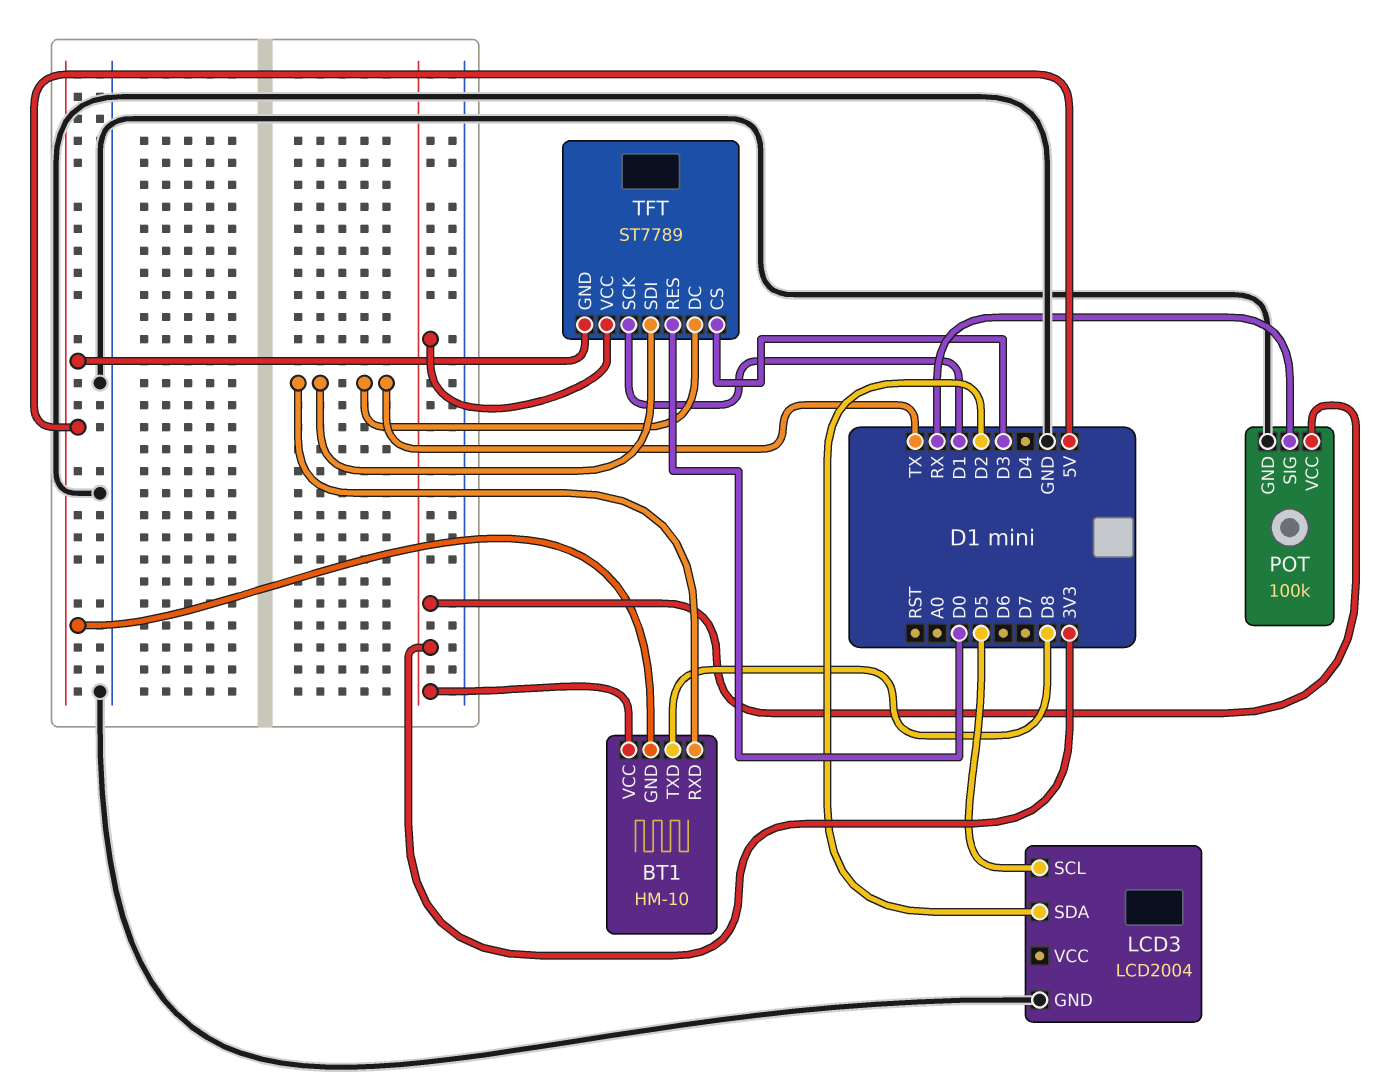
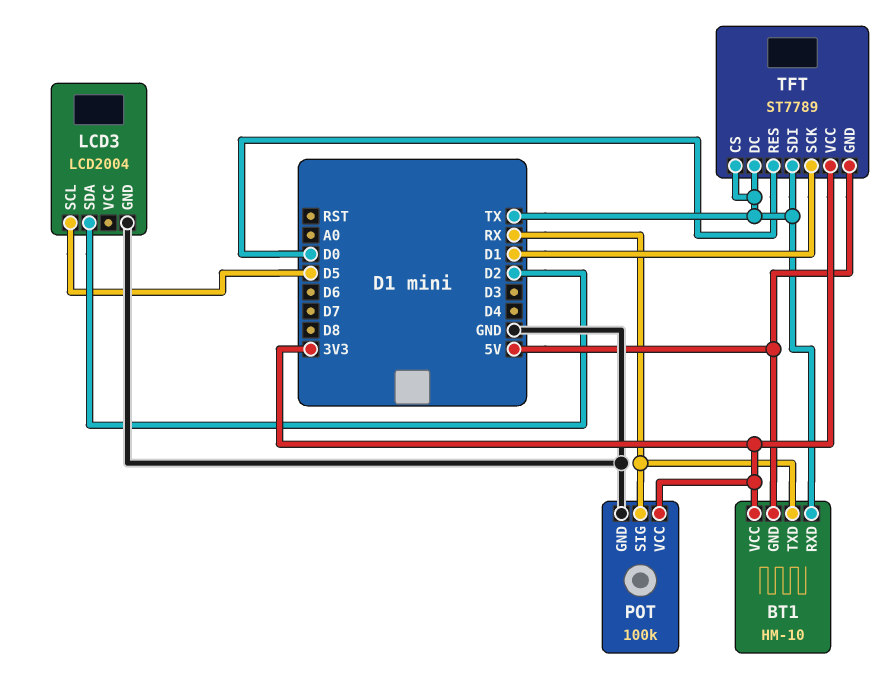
BT1 pin TXD: D8 -> RX
TFT pin CS: D3 -> TX

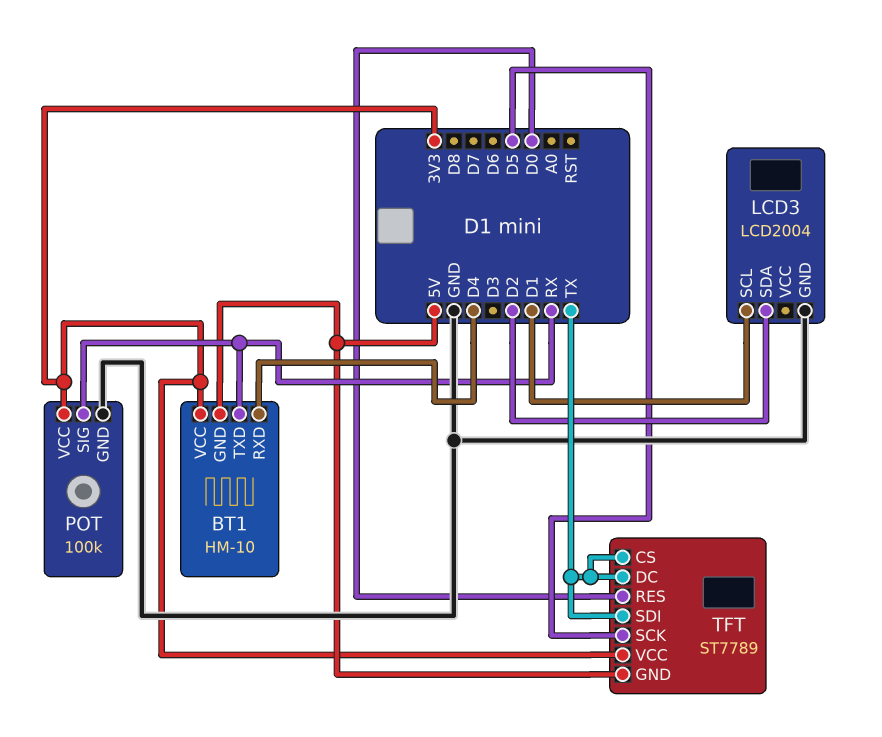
BT1 pin RXD: TX -> D4
LCD3 pin SCL: D5 -> D1
TFT pin SCK: D1 -> D5

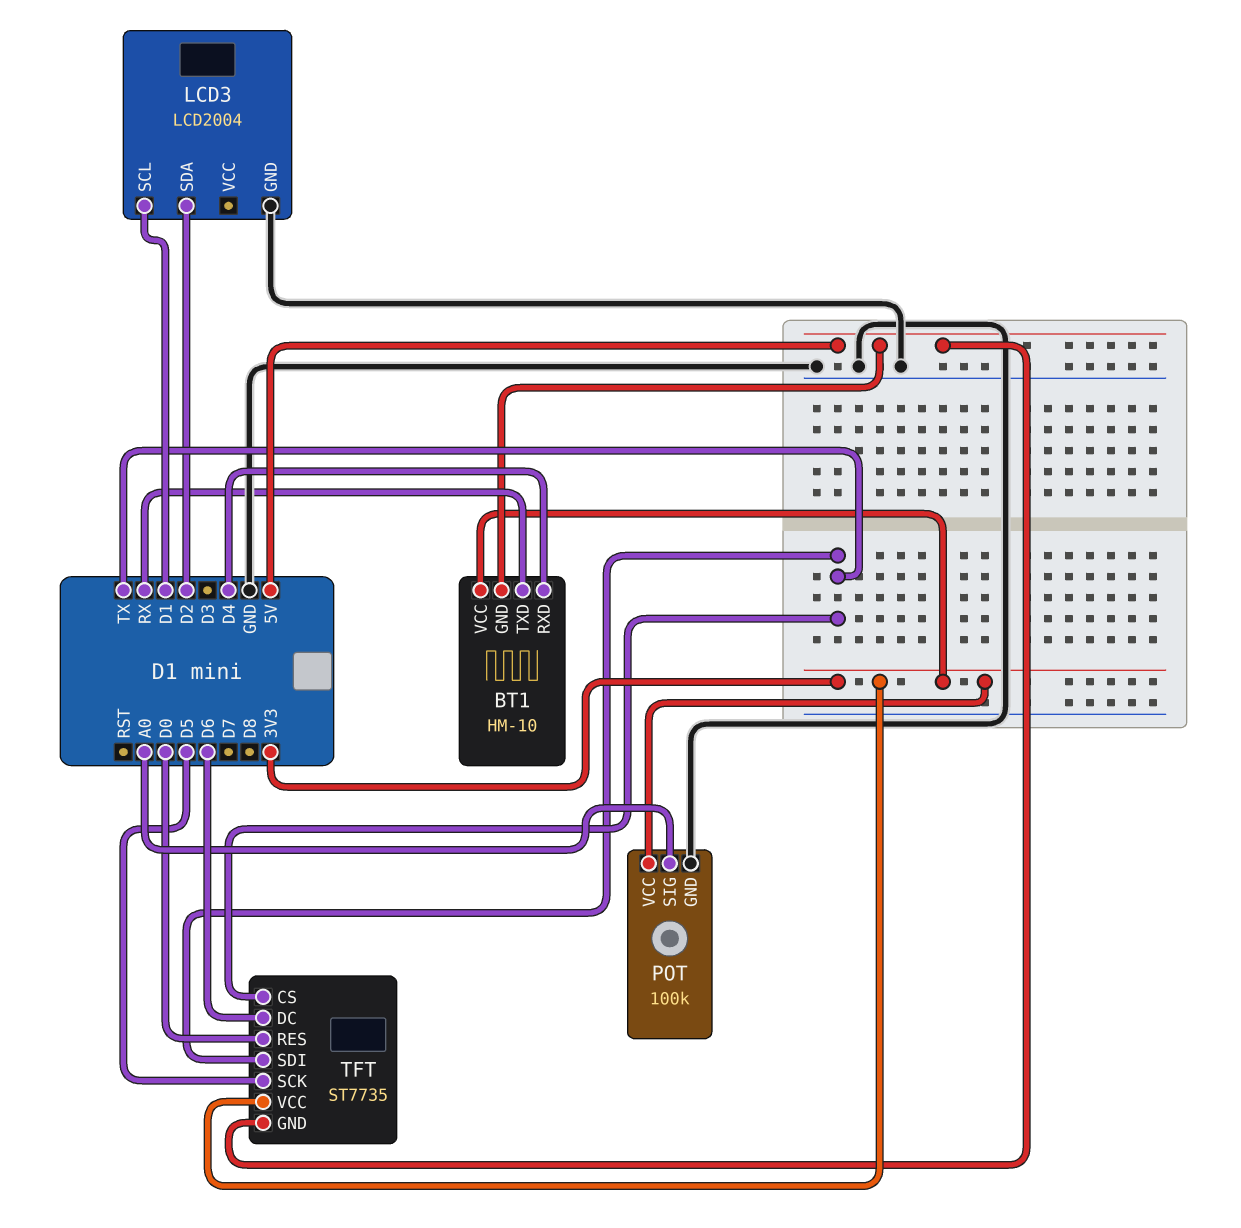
POT pin SIG: RX -> A0
TFT: ST7789 -> ST7735
TFT pin DC: TX -> D6

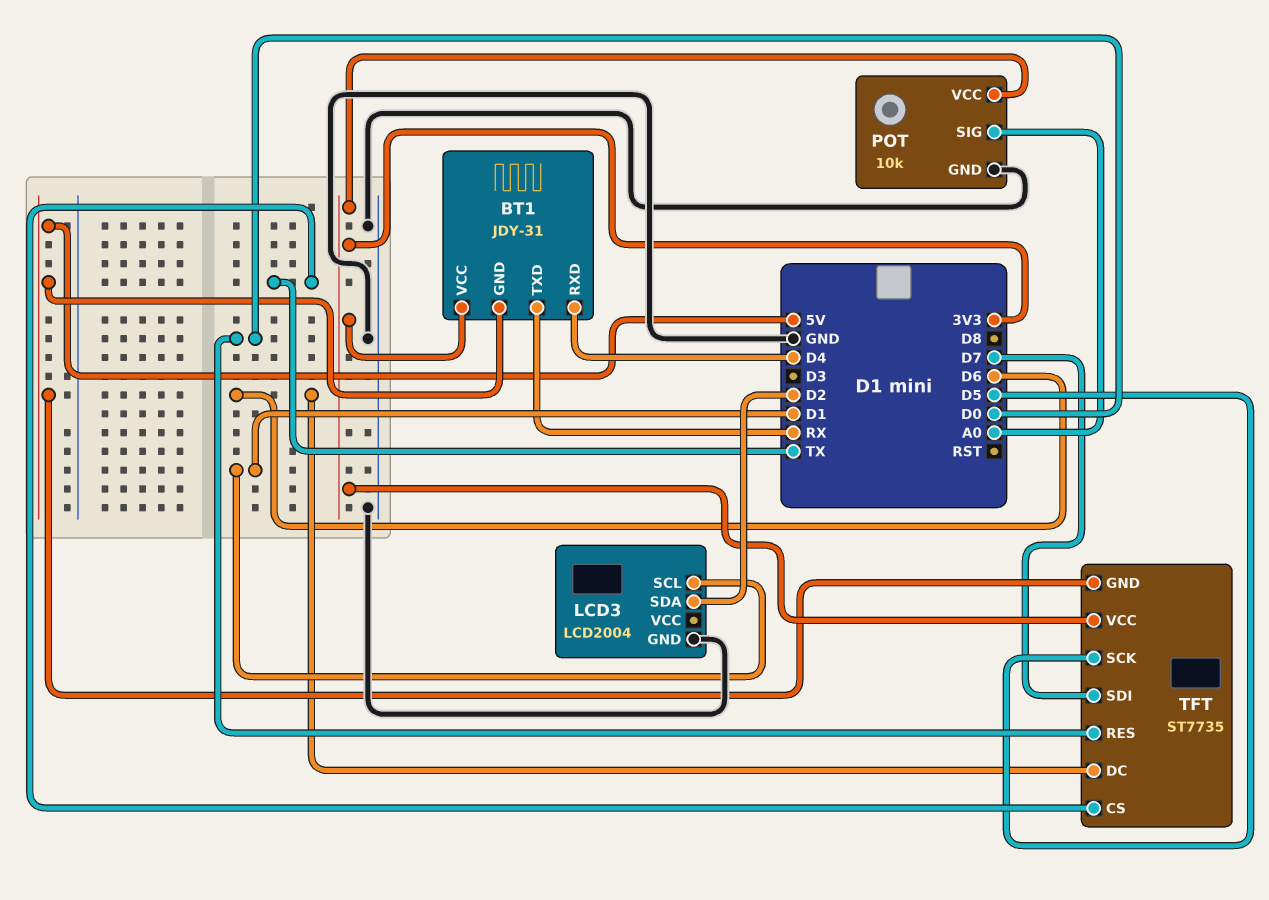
BT1: HM-10 -> JDY-31
POT: 100k -> 10k
TFT pin SDI: TX -> D7

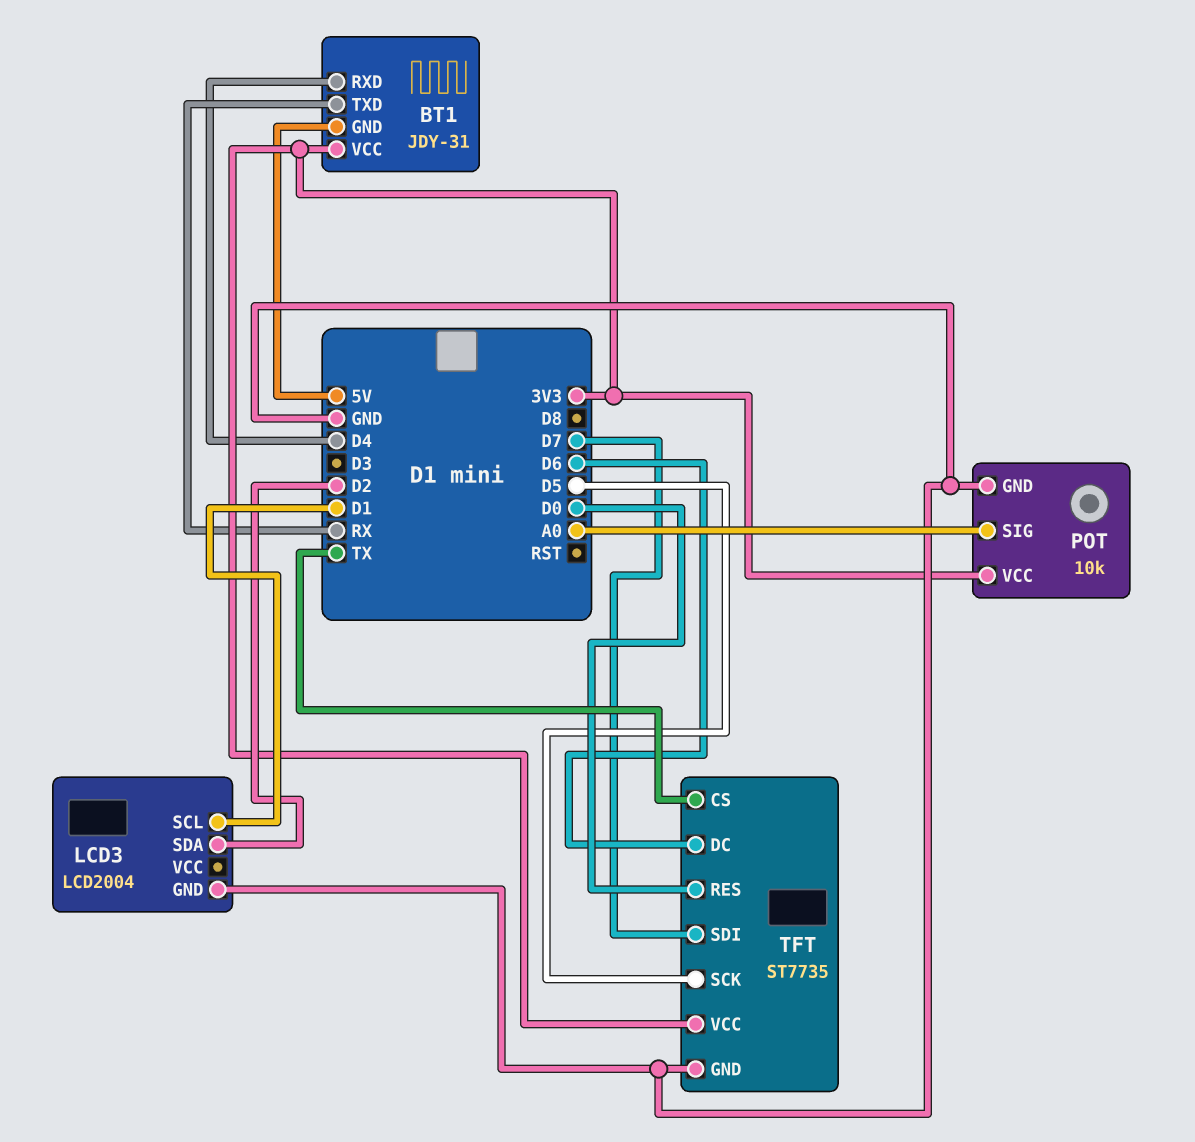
TFT pin GND: 5V -> GND

